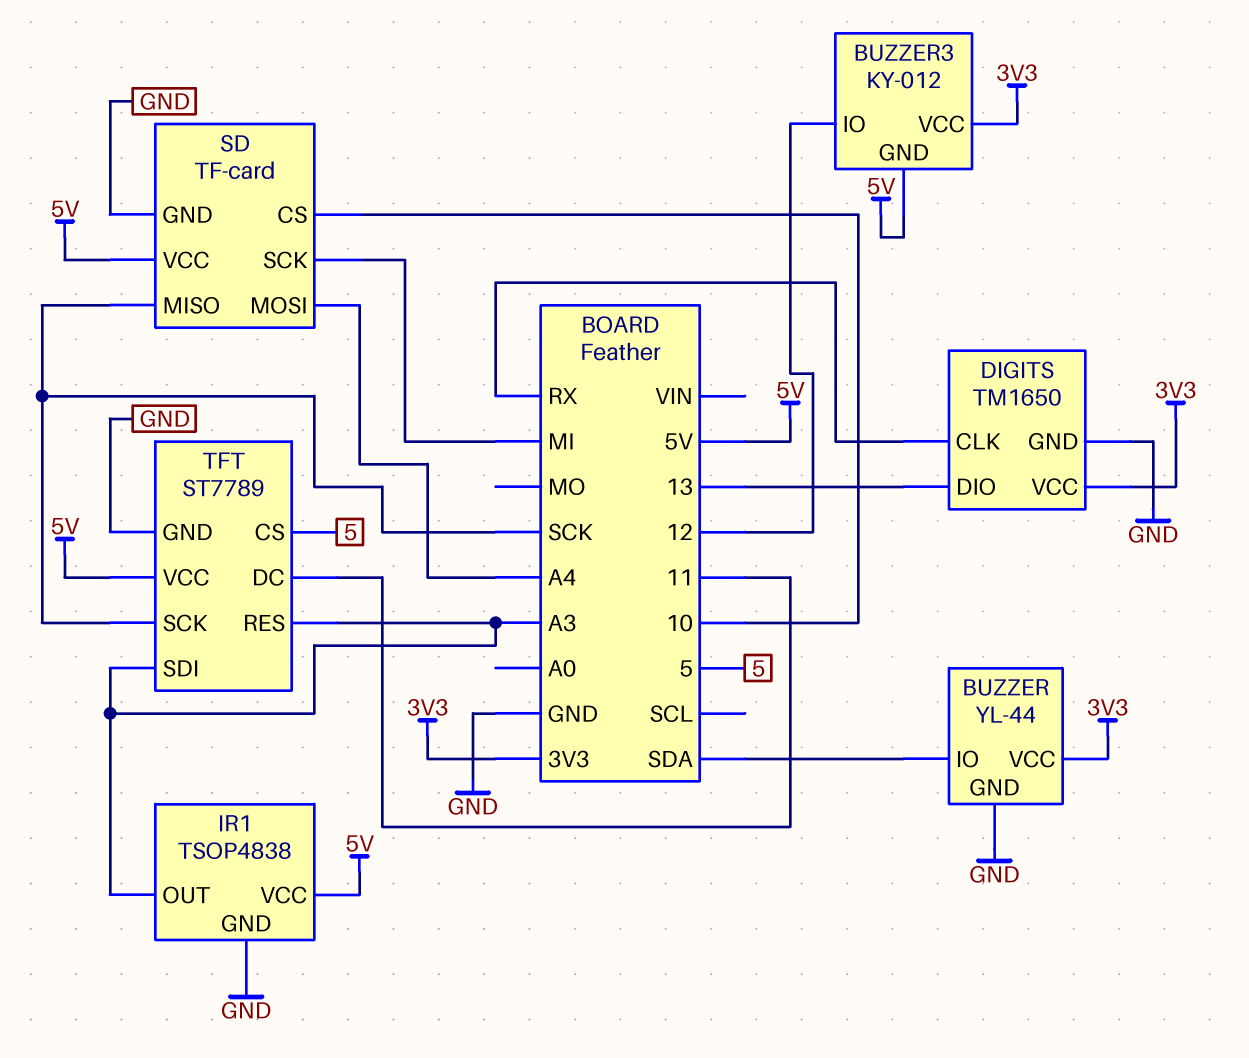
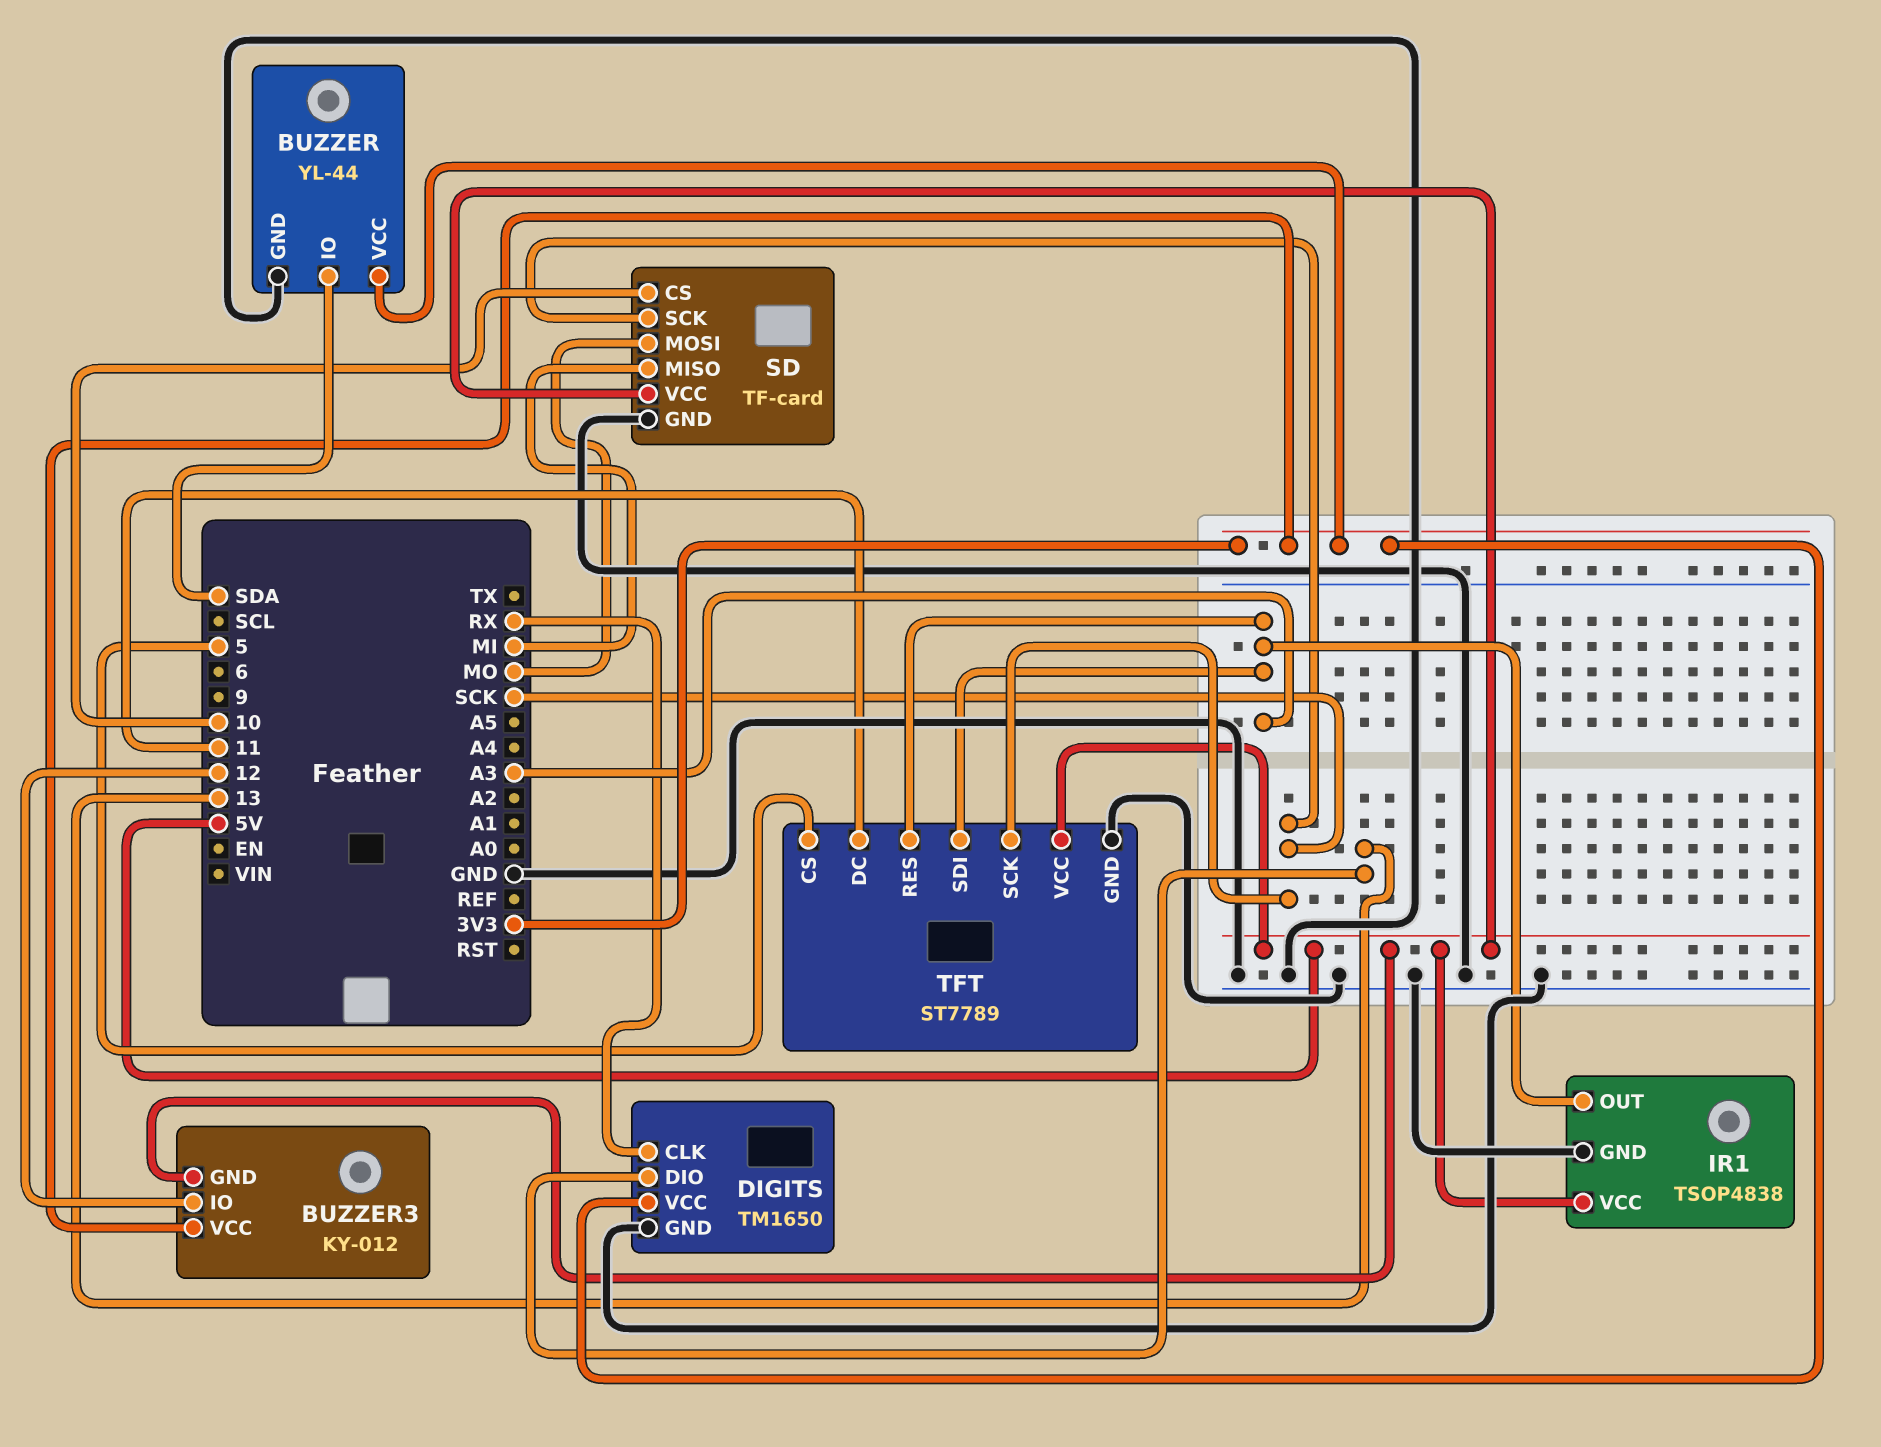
SD pin MISO: SCK -> MI
SD pin MOSI: A4 -> MO
SD pin SCK: MI -> SCK

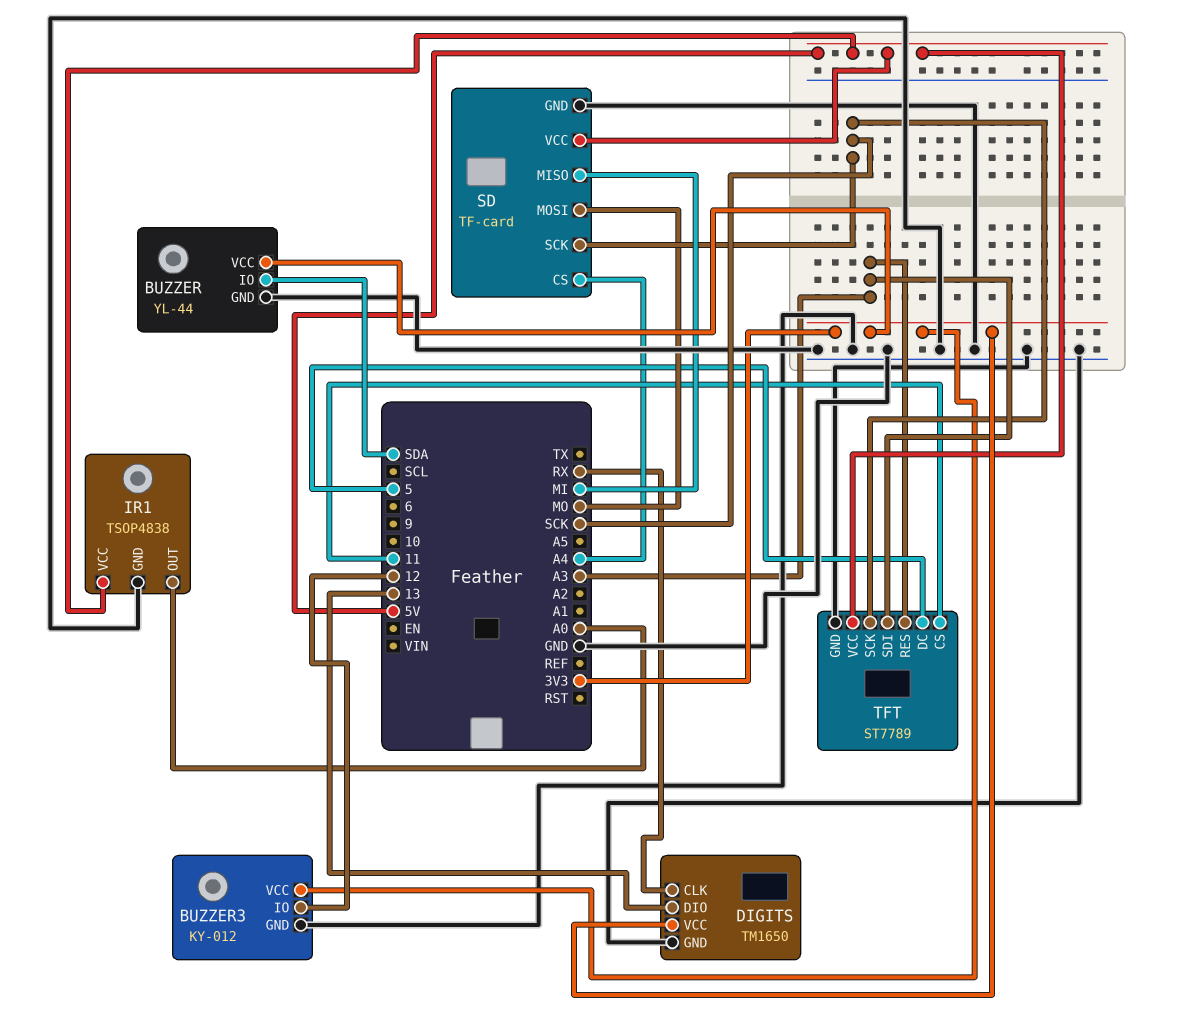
BUZZER3 pin GND: 5V -> GND
IR1 pin OUT: A3 -> A0
SD pin CS: 10 -> A4
TFT pin CS: 5 -> 11
TFT pin DC: 11 -> 5

